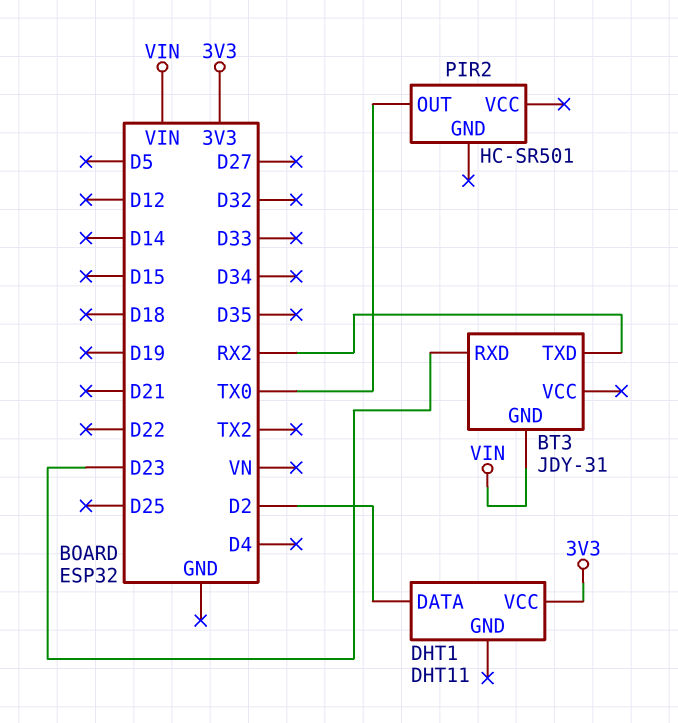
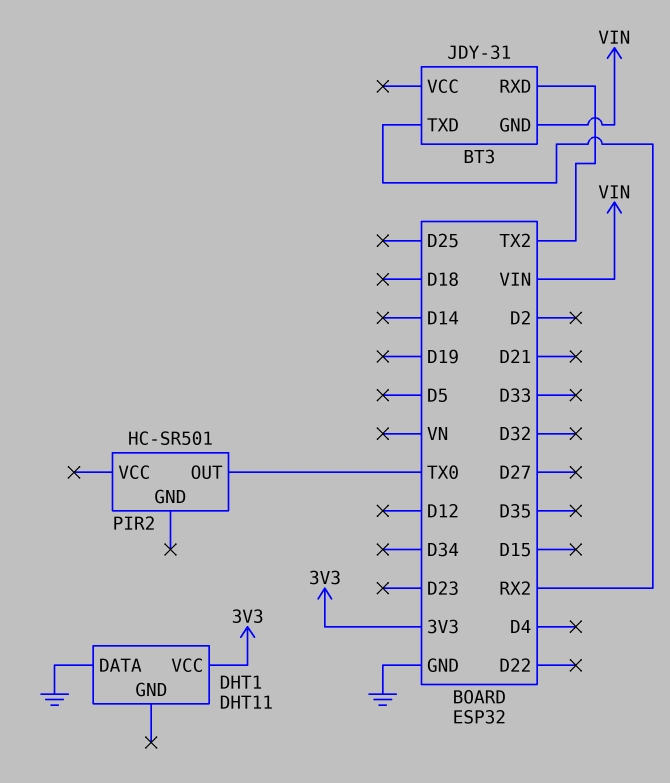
BT3 pin RXD: D23 -> TX2
DHT1 pin DATA: D2 -> GND

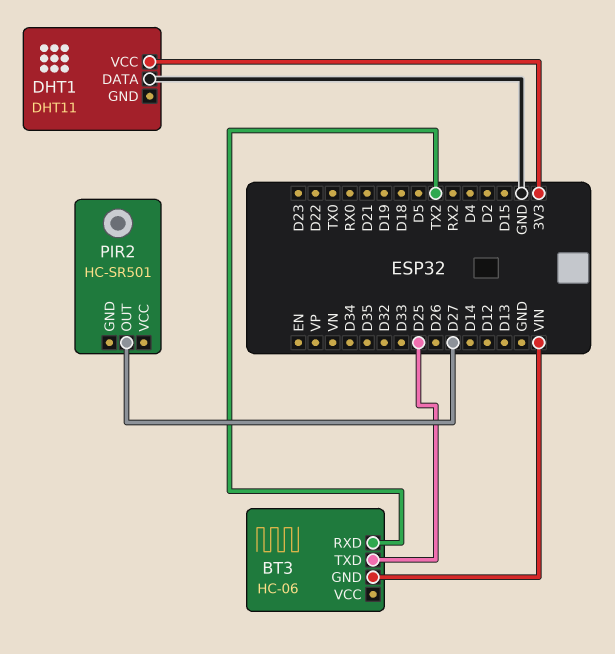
BT3: JDY-31 -> HC-06
BT3 pin TXD: RX2 -> D25
PIR2 pin OUT: TX0 -> D27

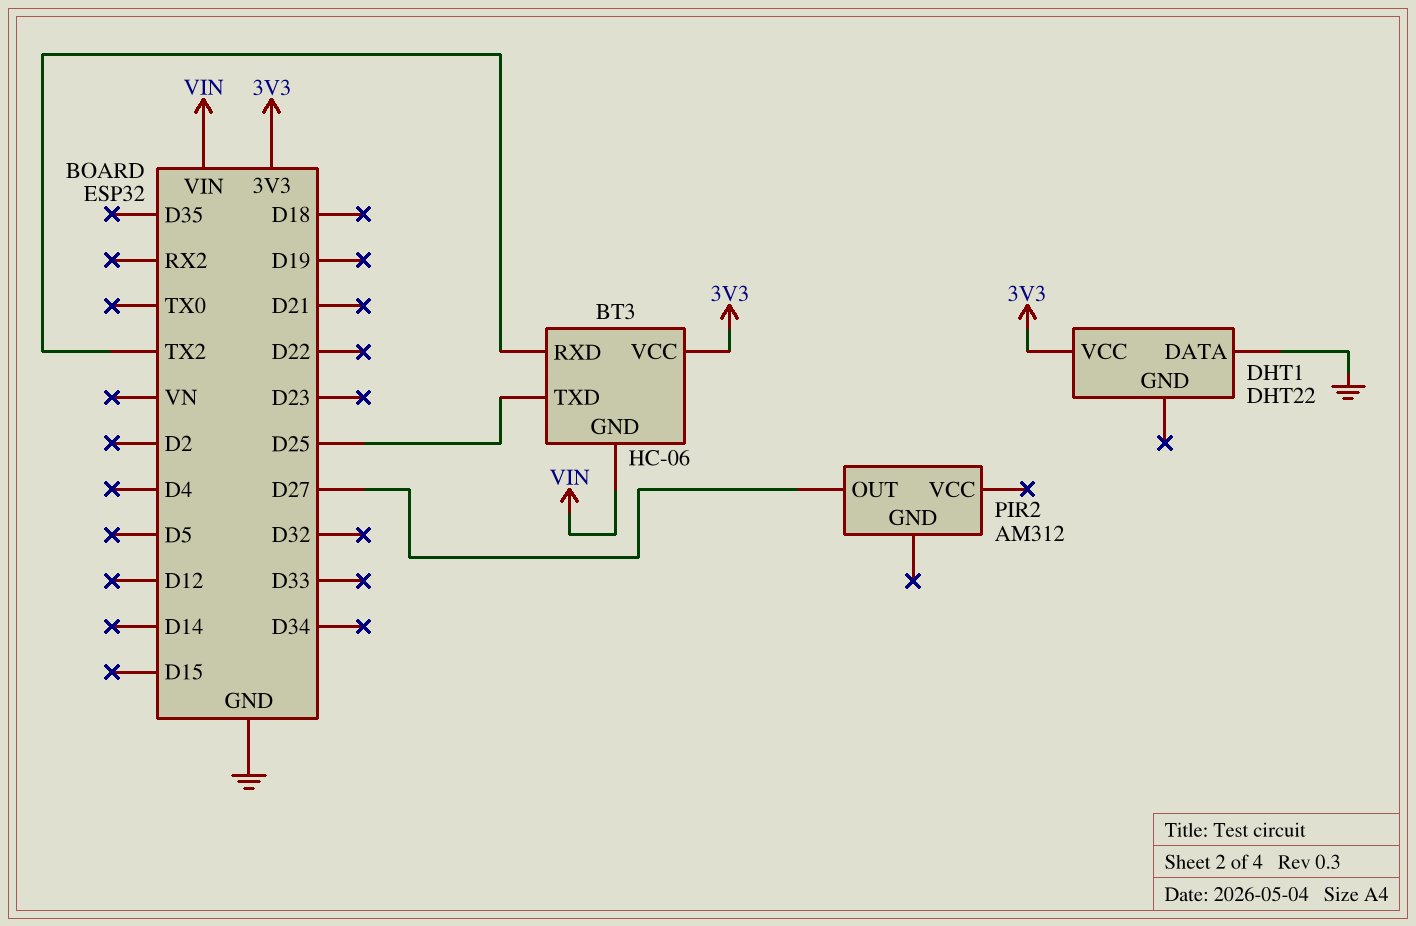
BT3 pin VCC: none -> 3V3
DHT1: DHT11 -> DHT22
PIR2: HC-SR501 -> AM312

